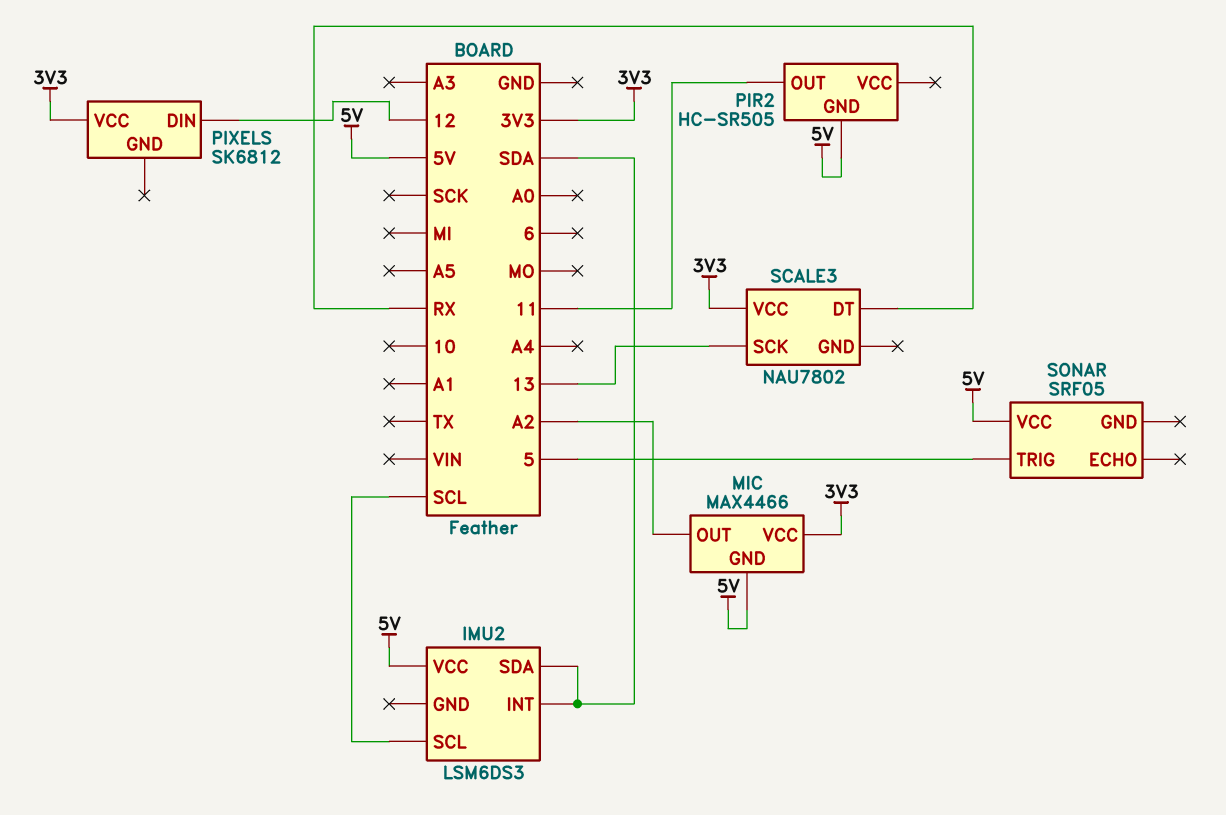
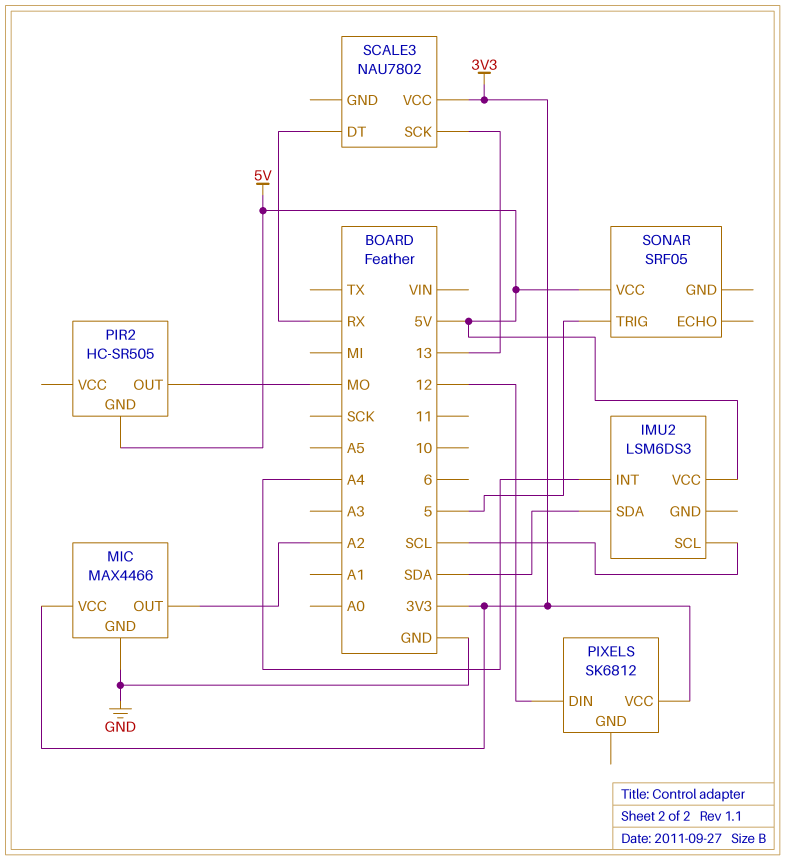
IMU2 pin INT: SDA -> A4
MIC pin GND: 5V -> GND
PIR2 pin OUT: 11 -> MO

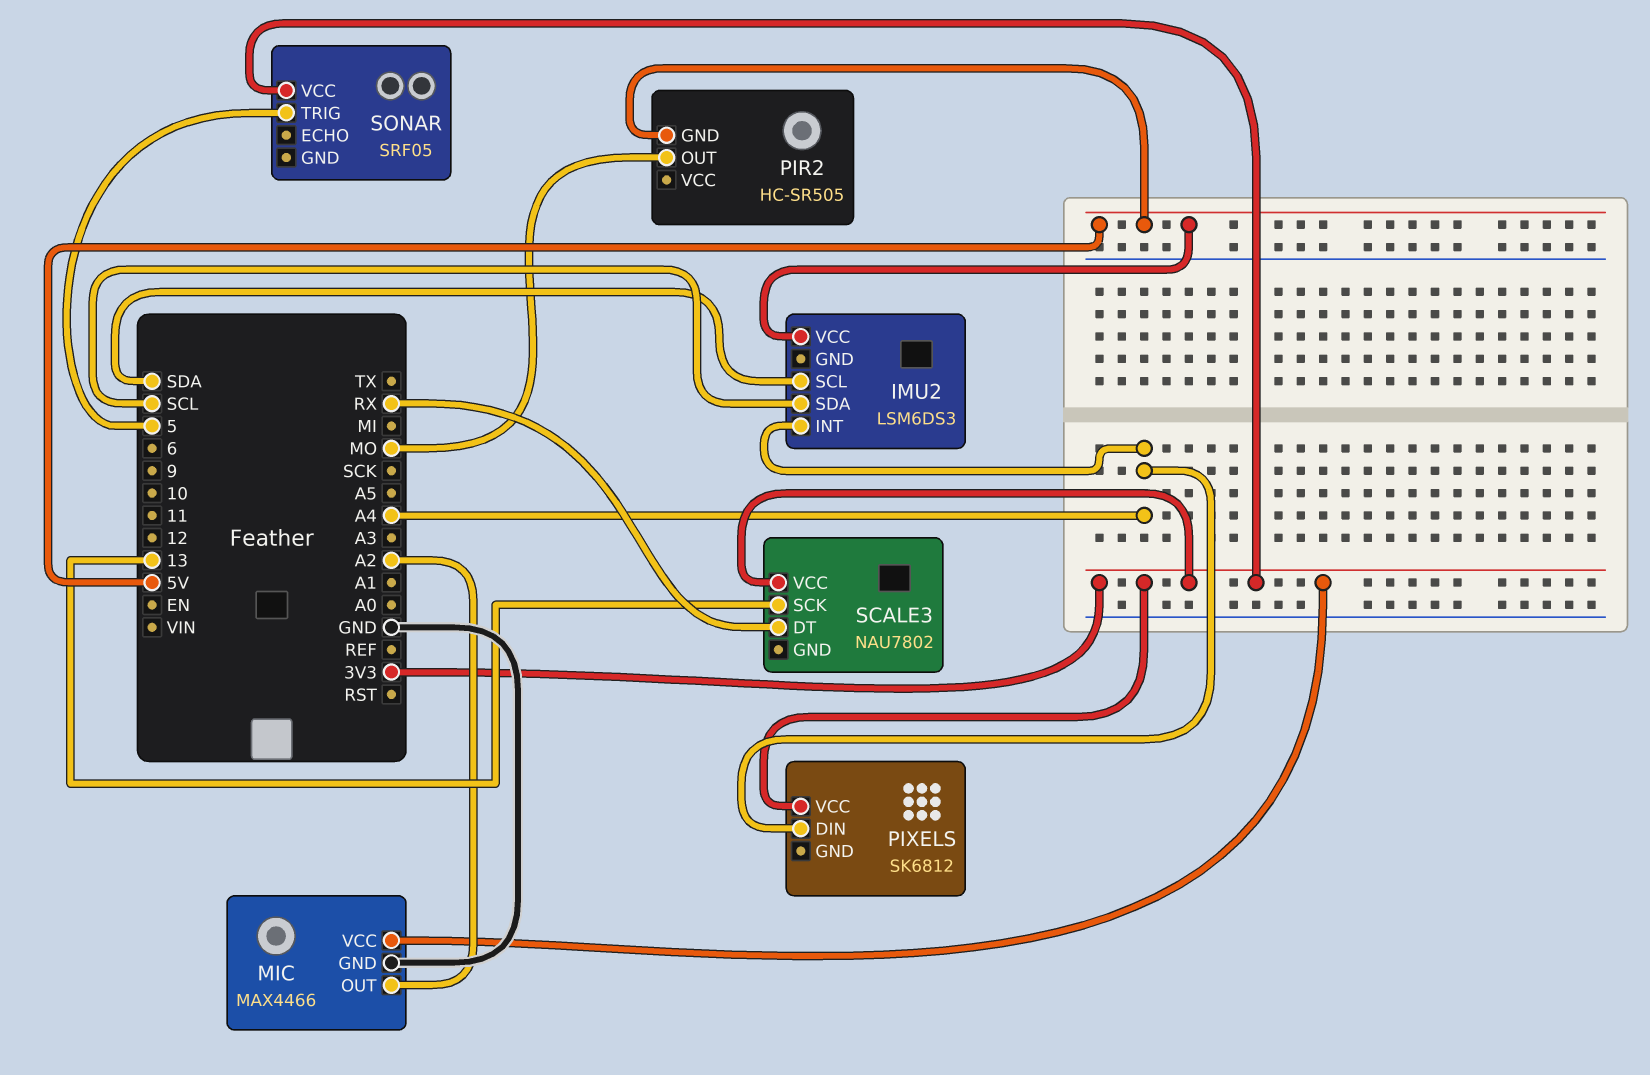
IMU2 pin SCL: SCL -> SDA
IMU2 pin SDA: SDA -> SCL
PIXELS pin DIN: 12 -> A4
SONAR pin VCC: 5V -> 3V3

